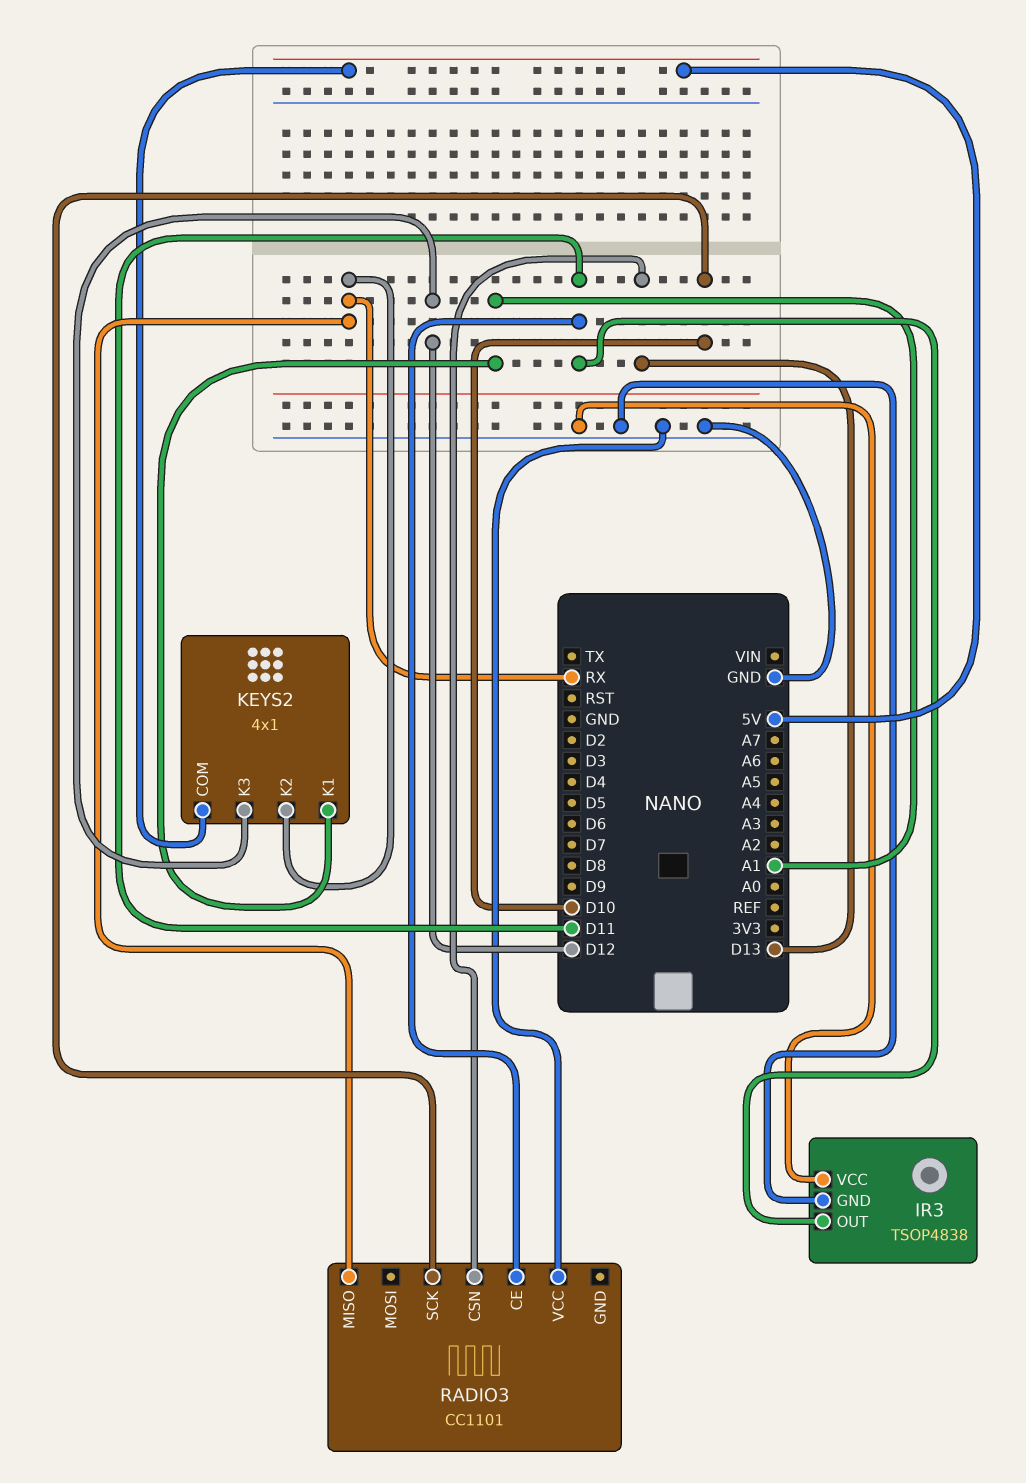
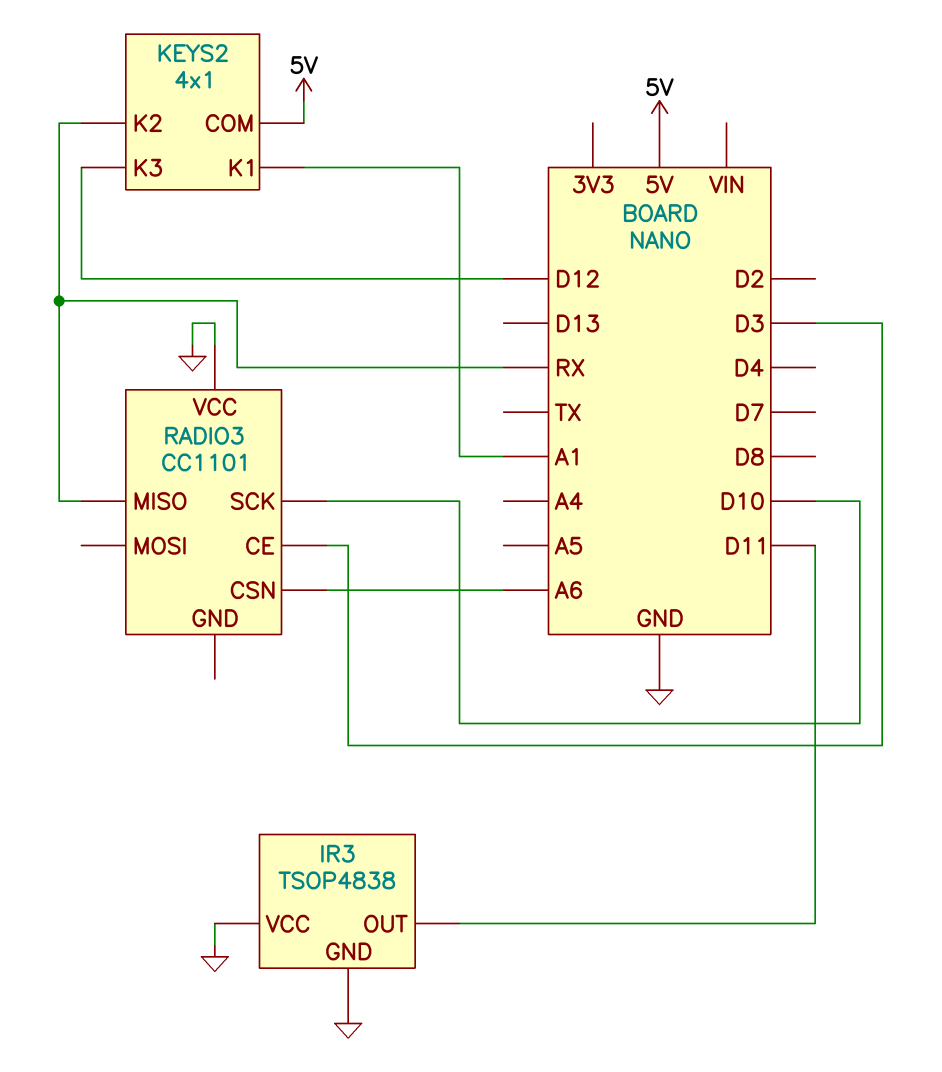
RADIO3 pin CE: D11 -> D3
RADIO3 pin CSN: D13 -> A6

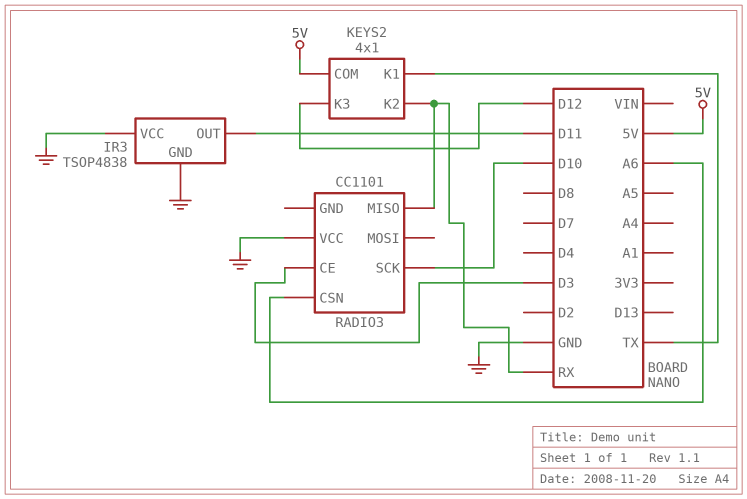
KEYS2 pin K1: A1 -> TX

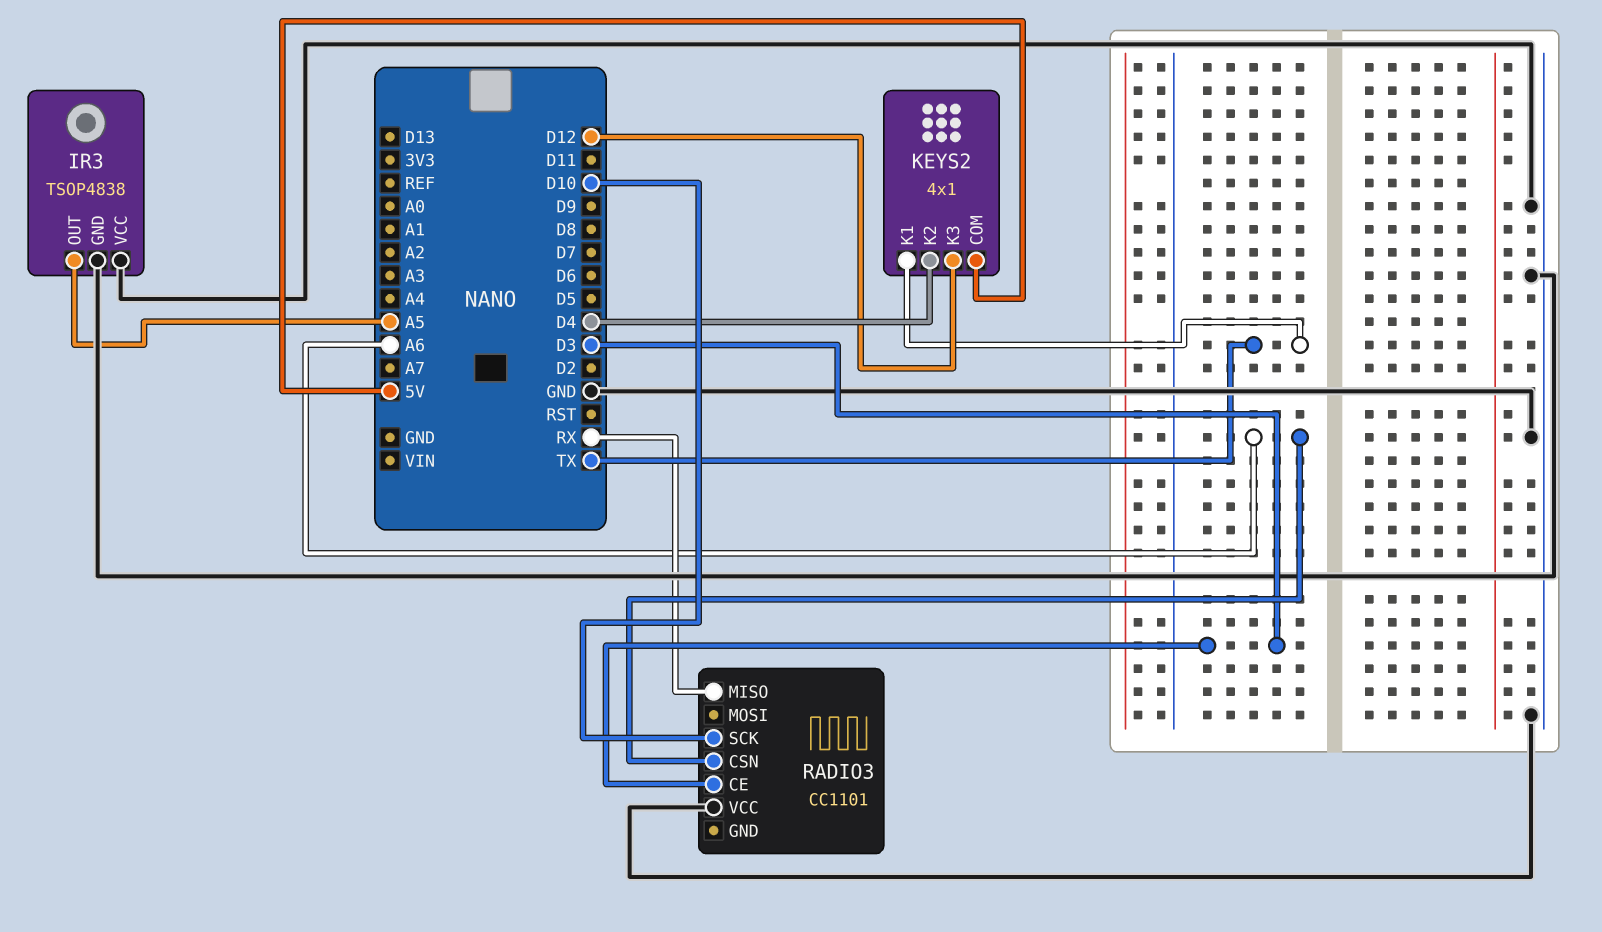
IR3 pin OUT: D11 -> A5
KEYS2 pin K2: RX -> D4

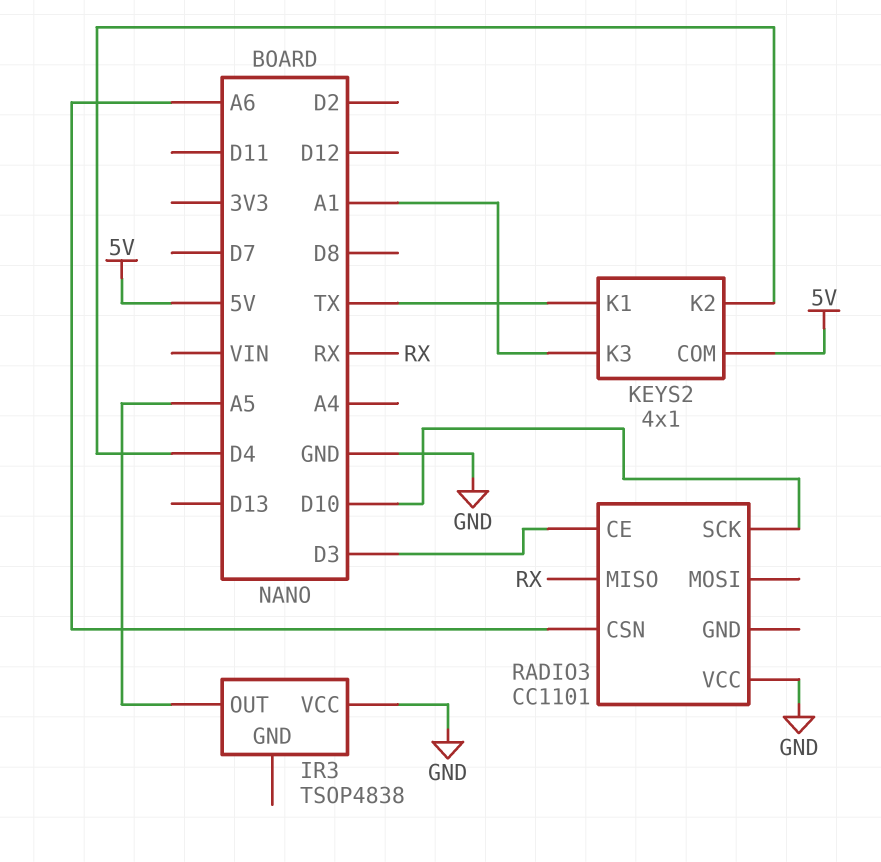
IR3 pin GND: GND -> none
KEYS2 pin K3: D12 -> A1

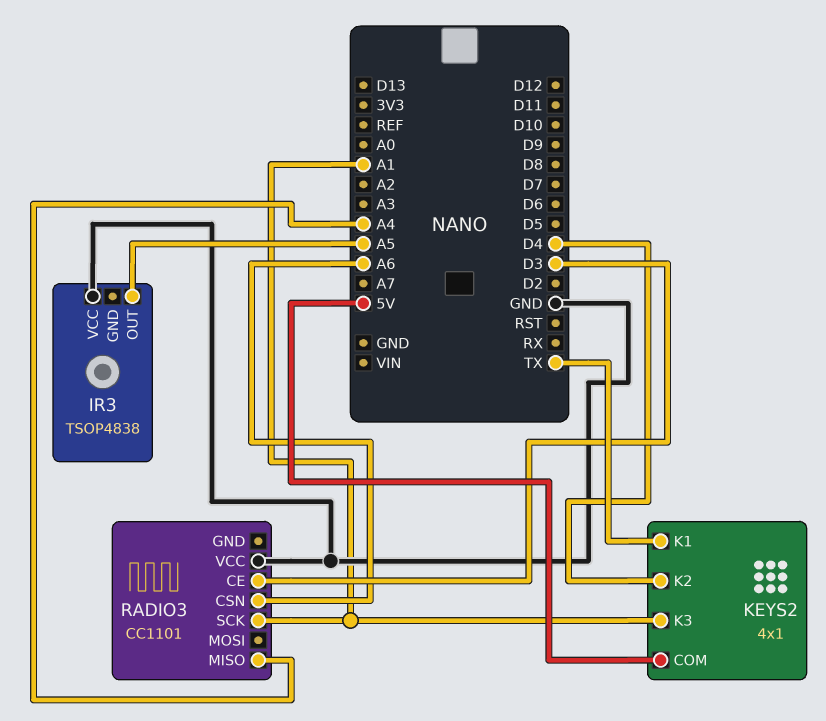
RADIO3 pin MISO: RX -> A4
RADIO3 pin SCK: D10 -> A1

